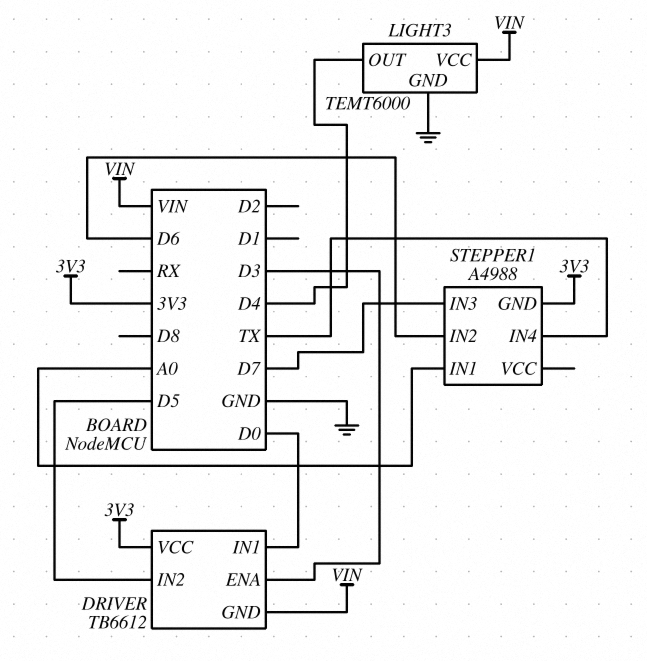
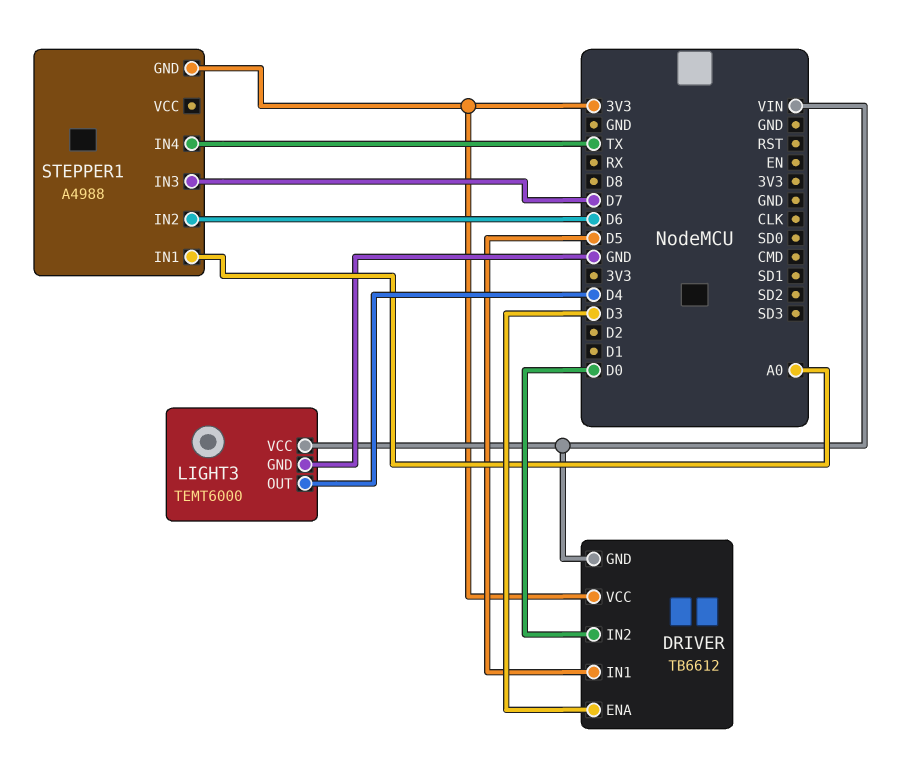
DRIVER pin IN1: D0 -> D5
DRIVER pin IN2: D5 -> D0

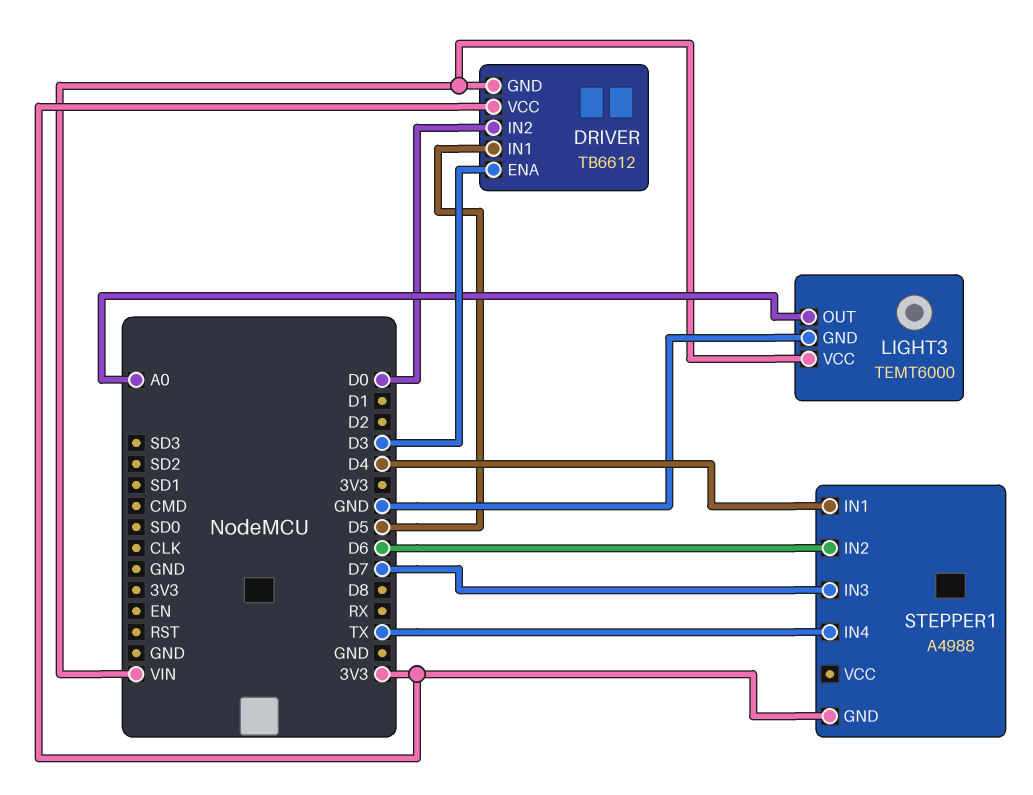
LIGHT3 pin OUT: D4 -> A0
STEPPER1 pin IN1: A0 -> D4

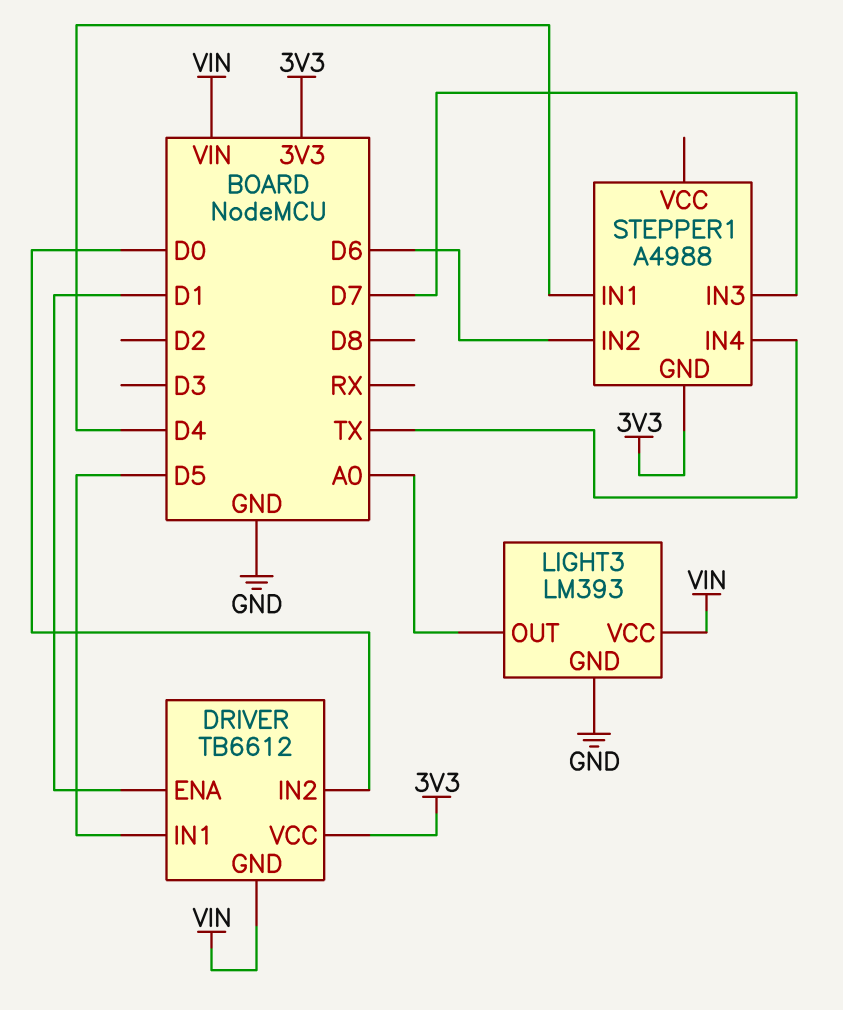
DRIVER pin ENA: D3 -> D1
LIGHT3: TEMT6000 -> LM393

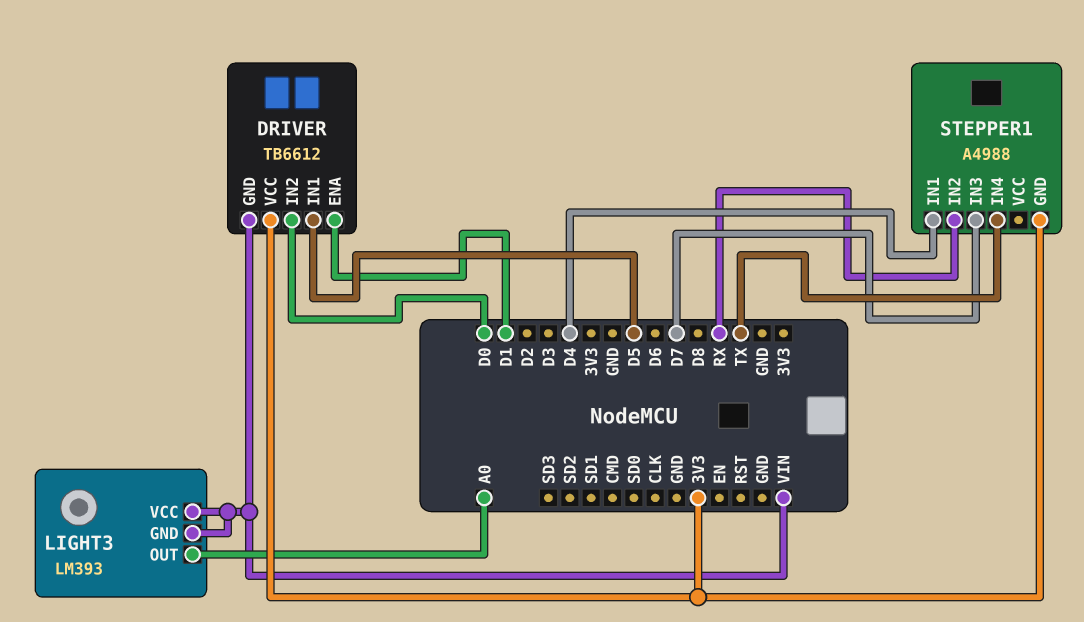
LIGHT3 pin GND: GND -> VIN
STEPPER1 pin IN2: D6 -> RX

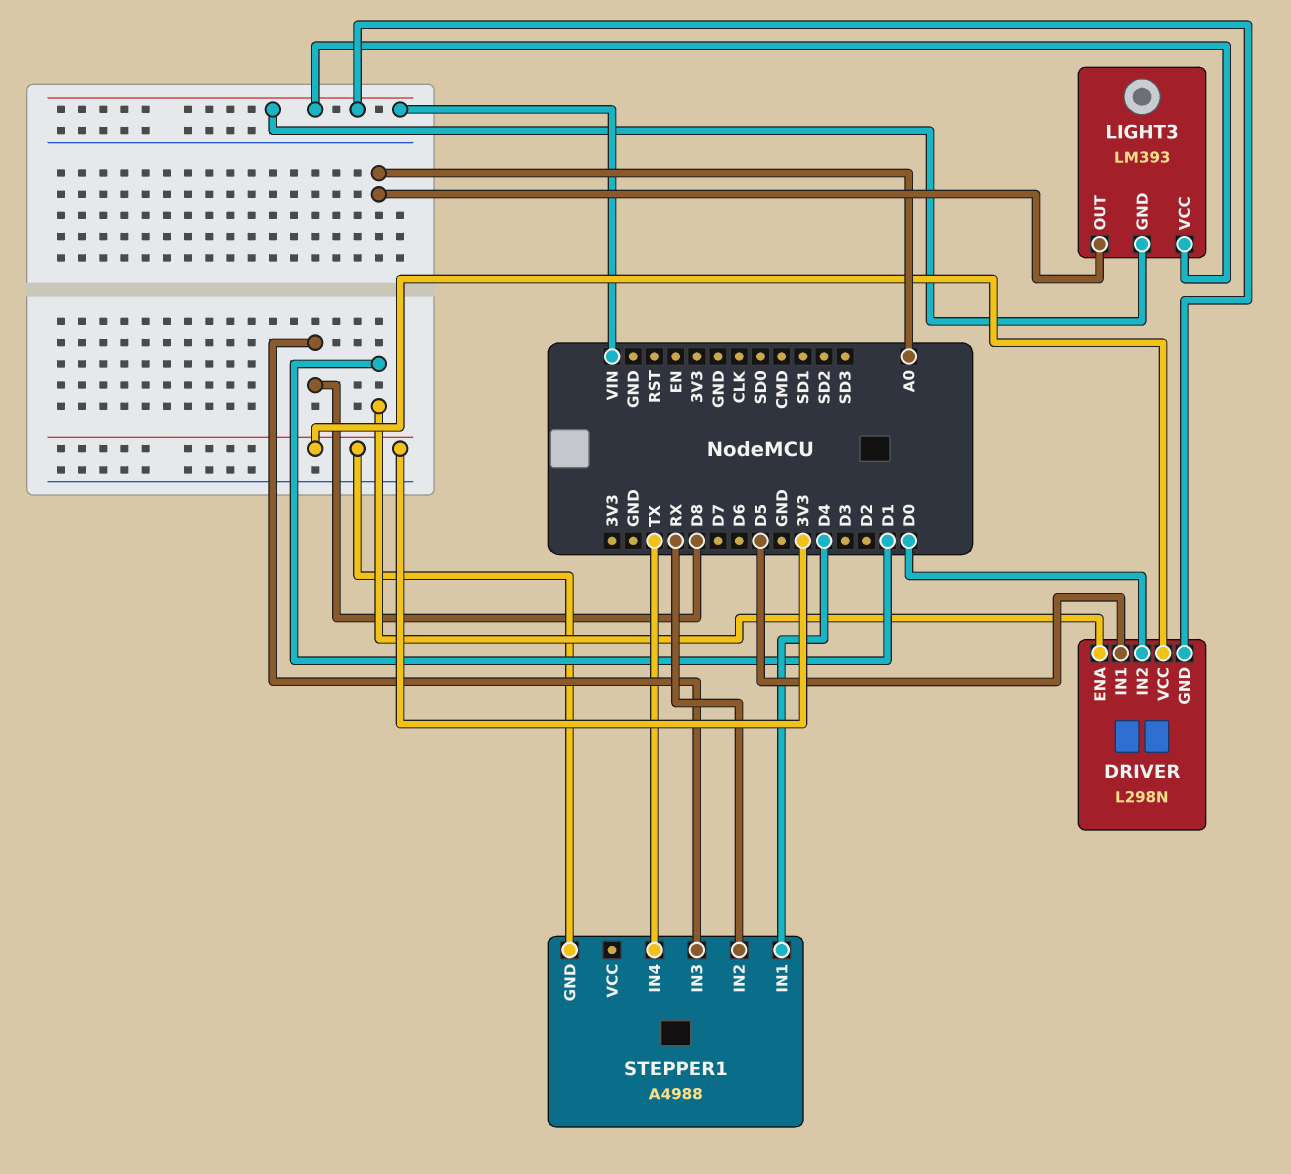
DRIVER: TB6612 -> L298N
STEPPER1 pin IN3: D7 -> D8

